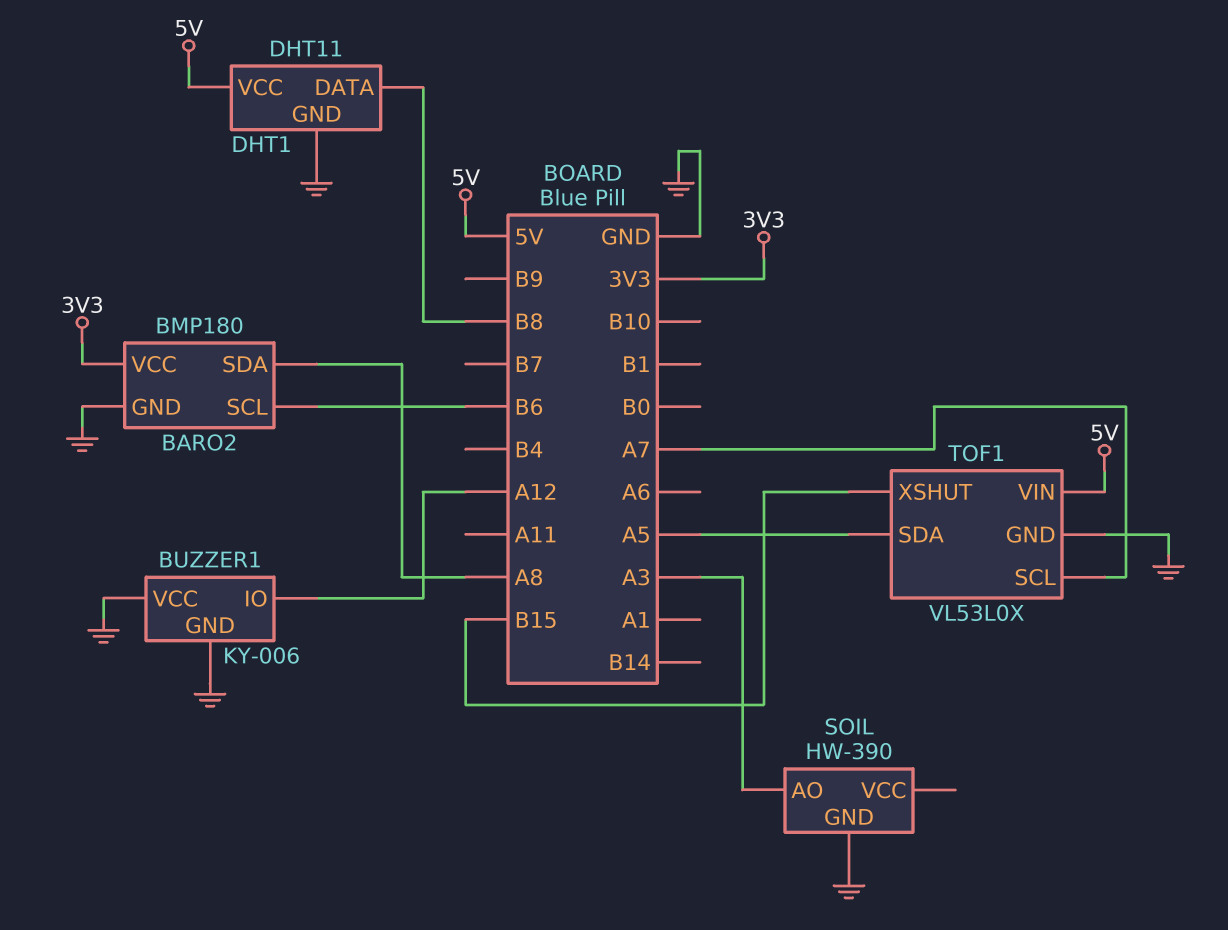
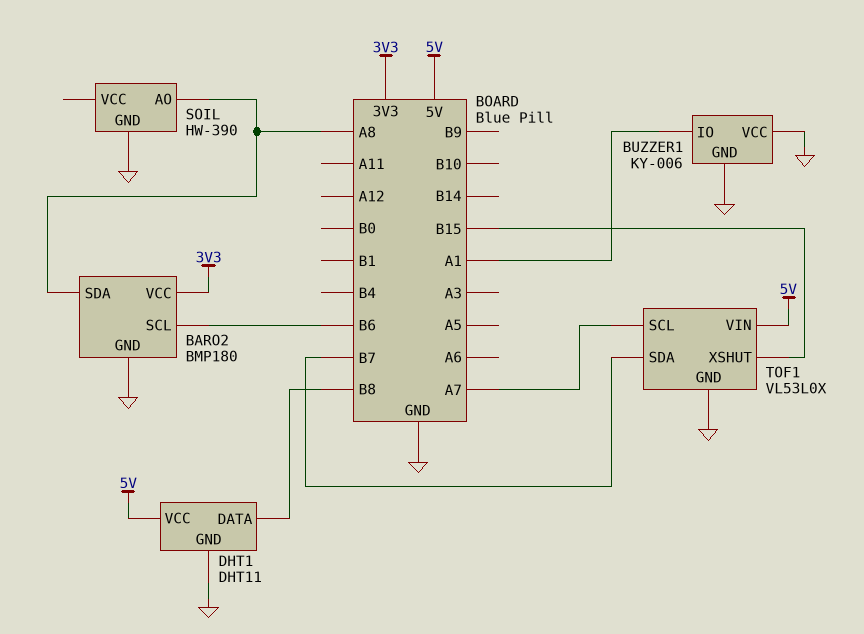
BUZZER1 pin IO: A12 -> A1
SOIL pin AO: A3 -> A8
TOF1 pin SDA: A5 -> B7

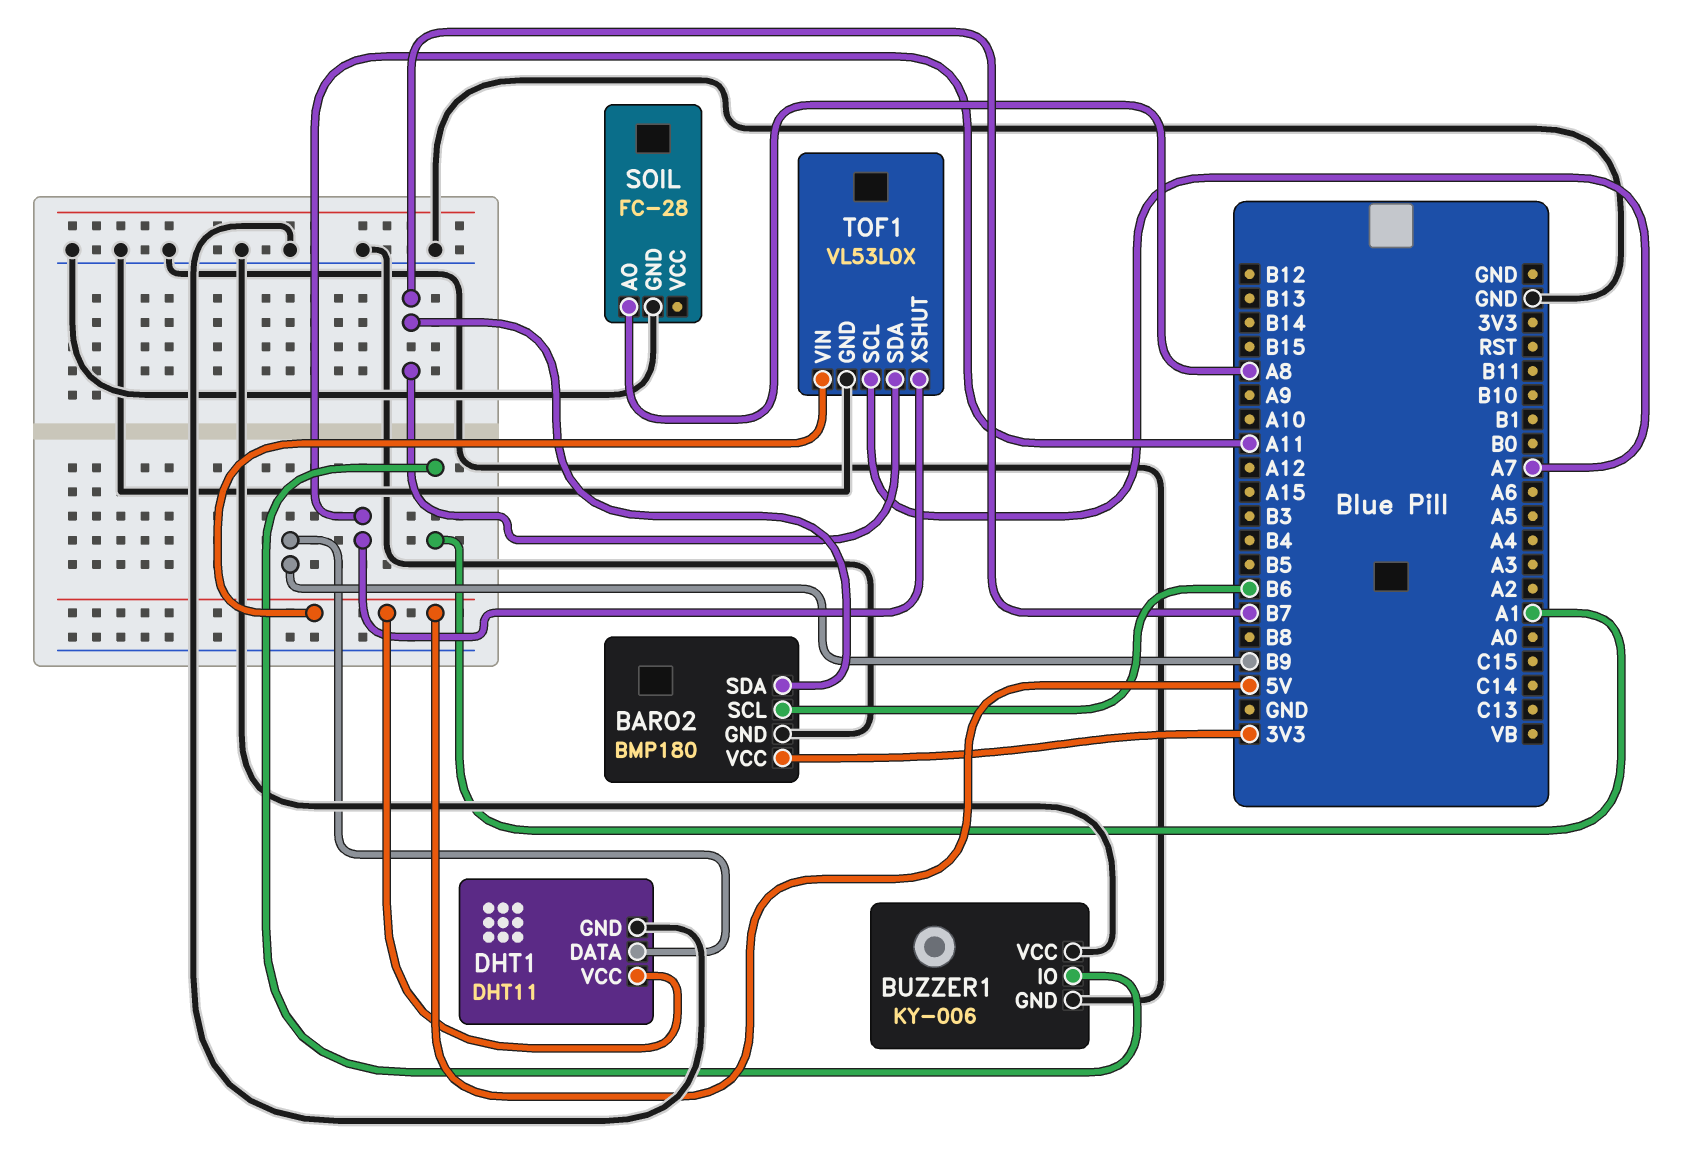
BARO2 pin SDA: A8 -> B7
DHT1 pin DATA: B8 -> B9
SOIL: HW-390 -> FC-28
TOF1 pin XSHUT: B15 -> A11

